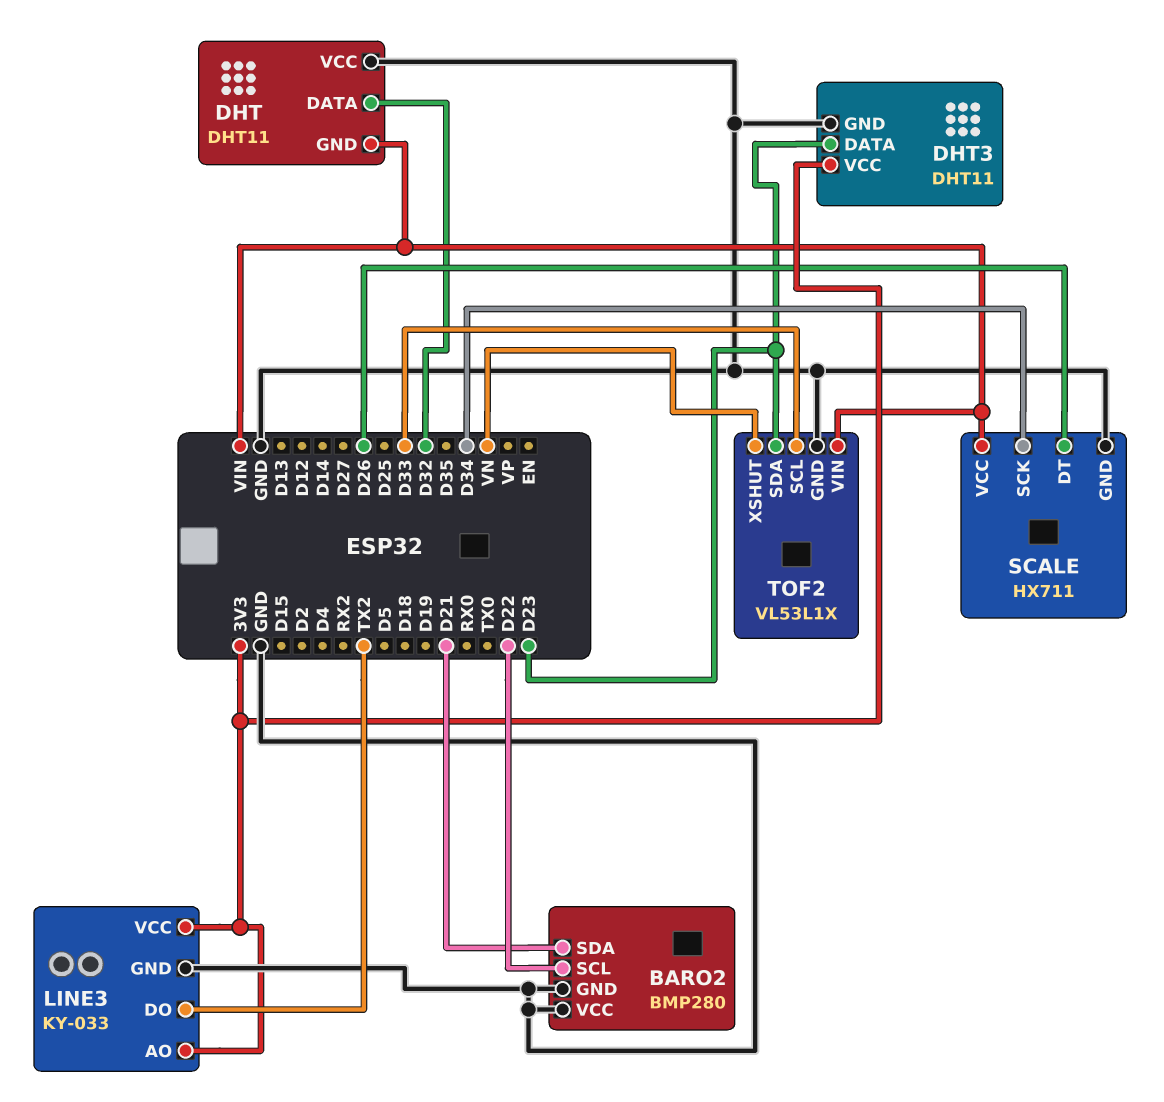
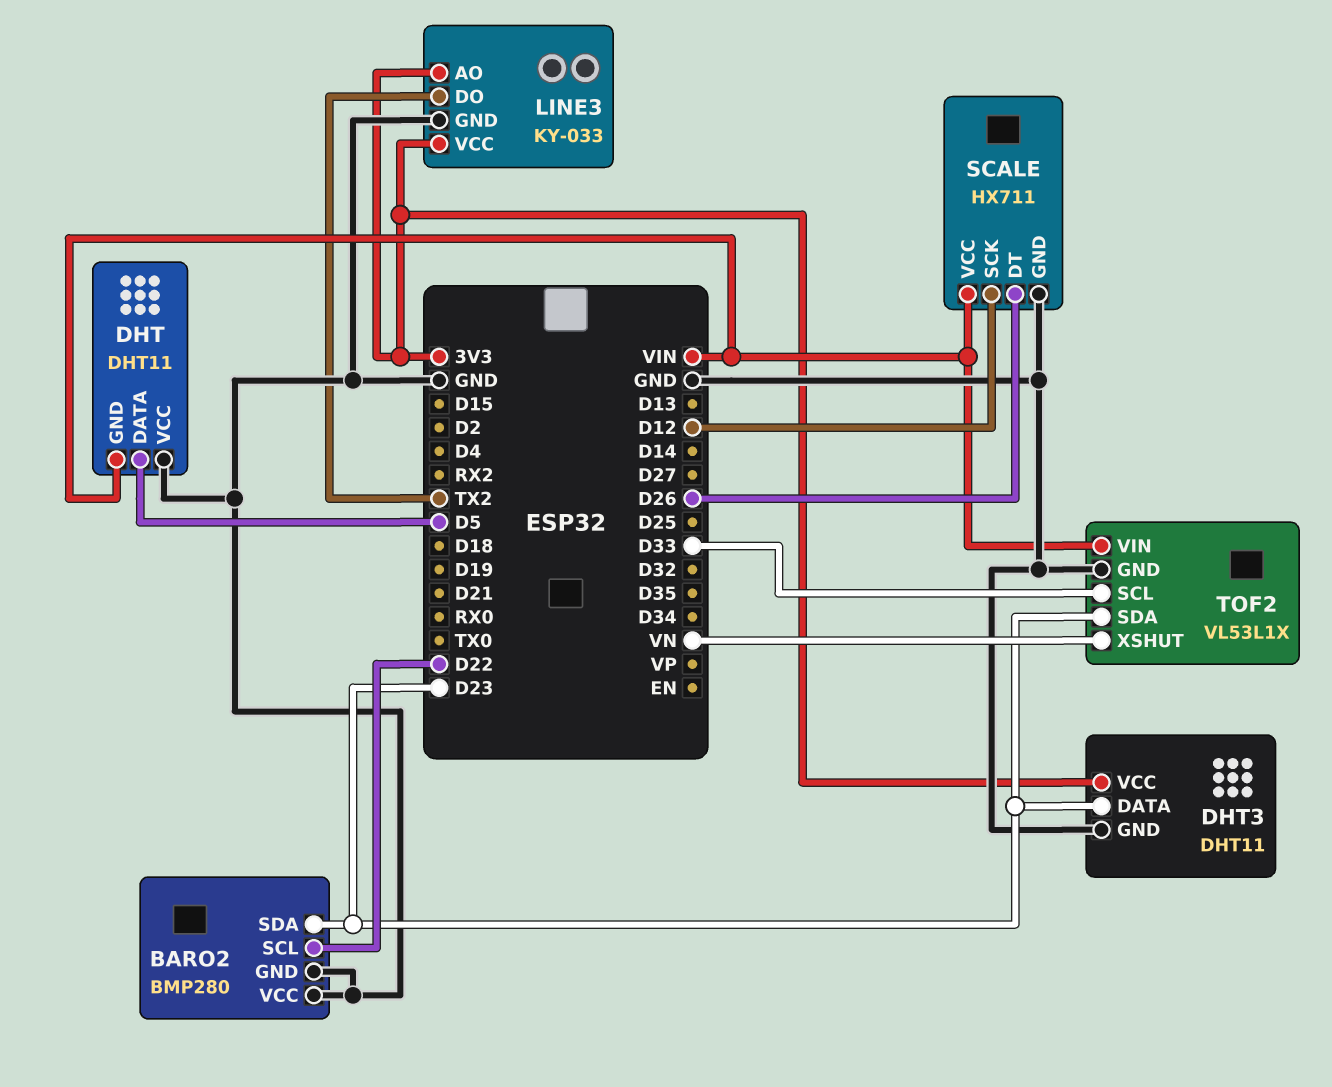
BARO2 pin SDA: D21 -> D23
DHT pin DATA: D32 -> D5
SCALE pin SCK: D34 -> D12

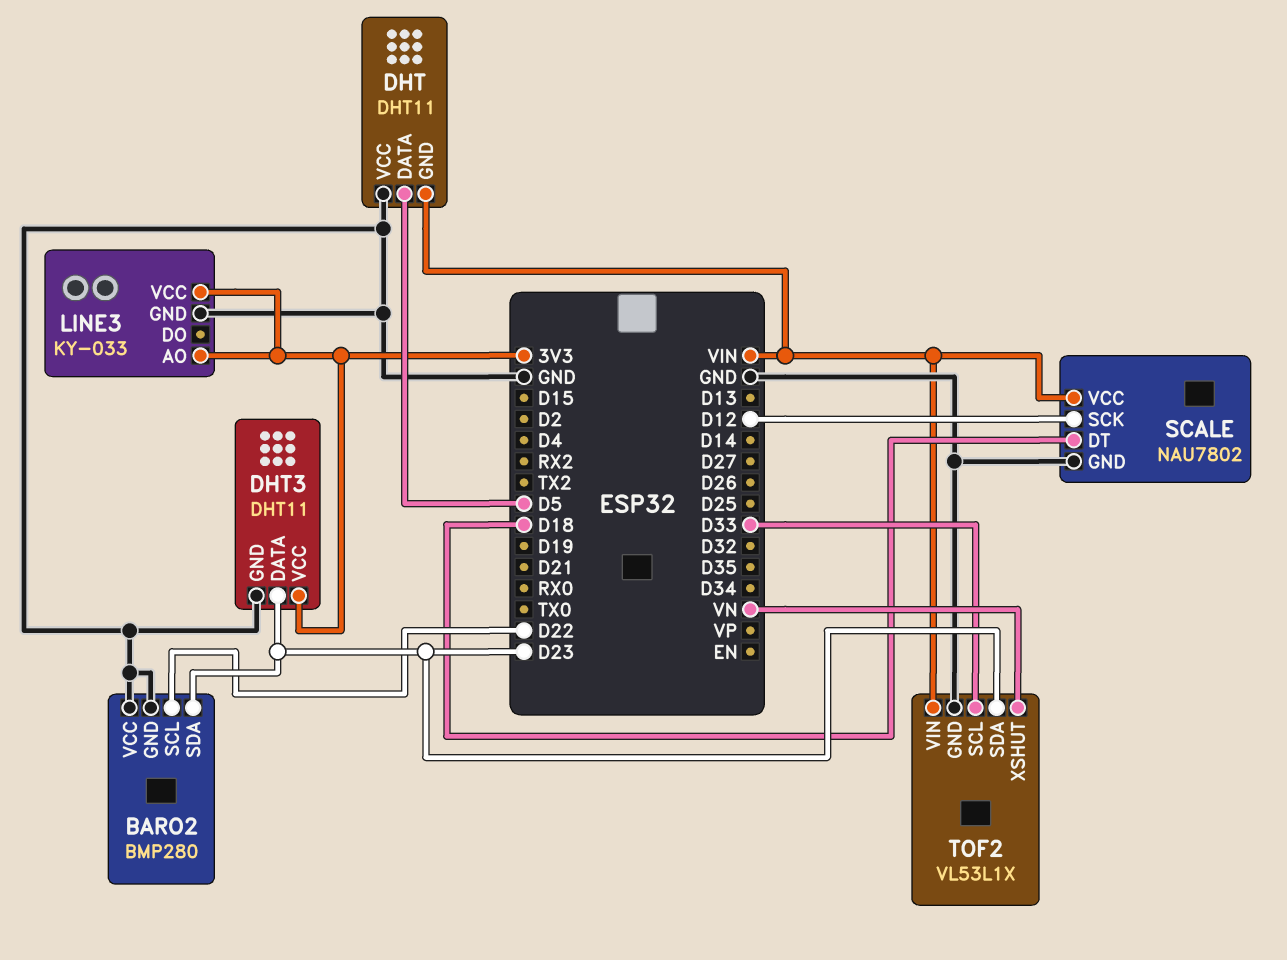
LINE3 pin DO: TX2 -> none
SCALE: HX711 -> NAU7802
SCALE pin DT: D26 -> D18

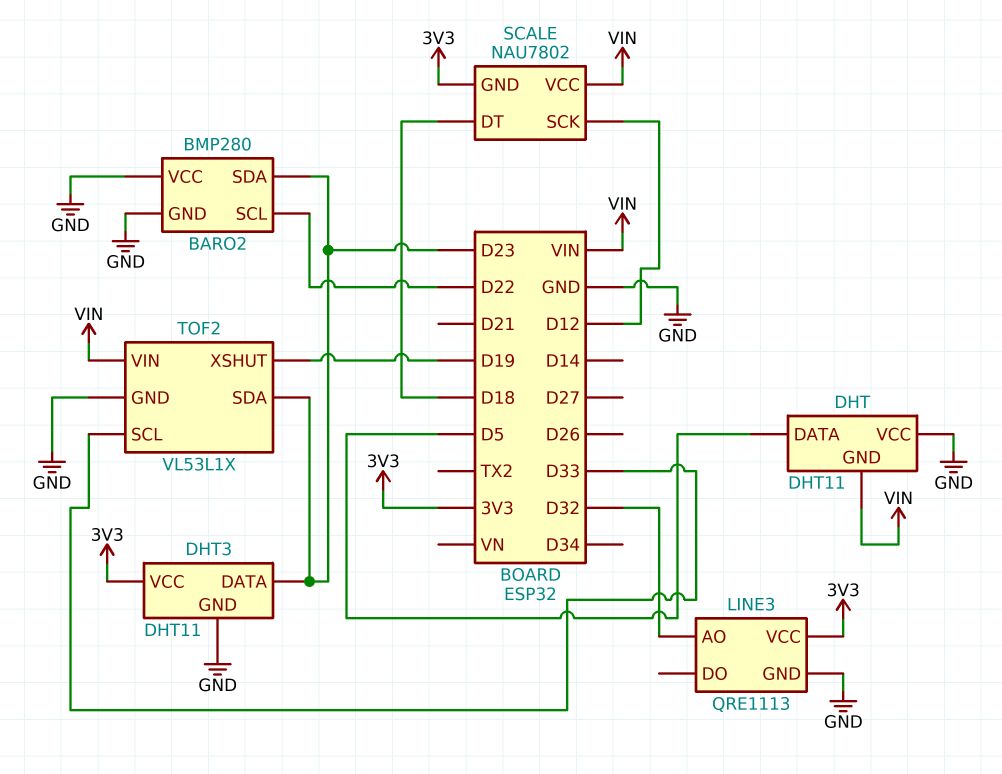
LINE3: KY-033 -> QRE1113
LINE3 pin AO: 3V3 -> D32
SCALE pin GND: GND -> 3V3
TOF2 pin XSHUT: VN -> D19

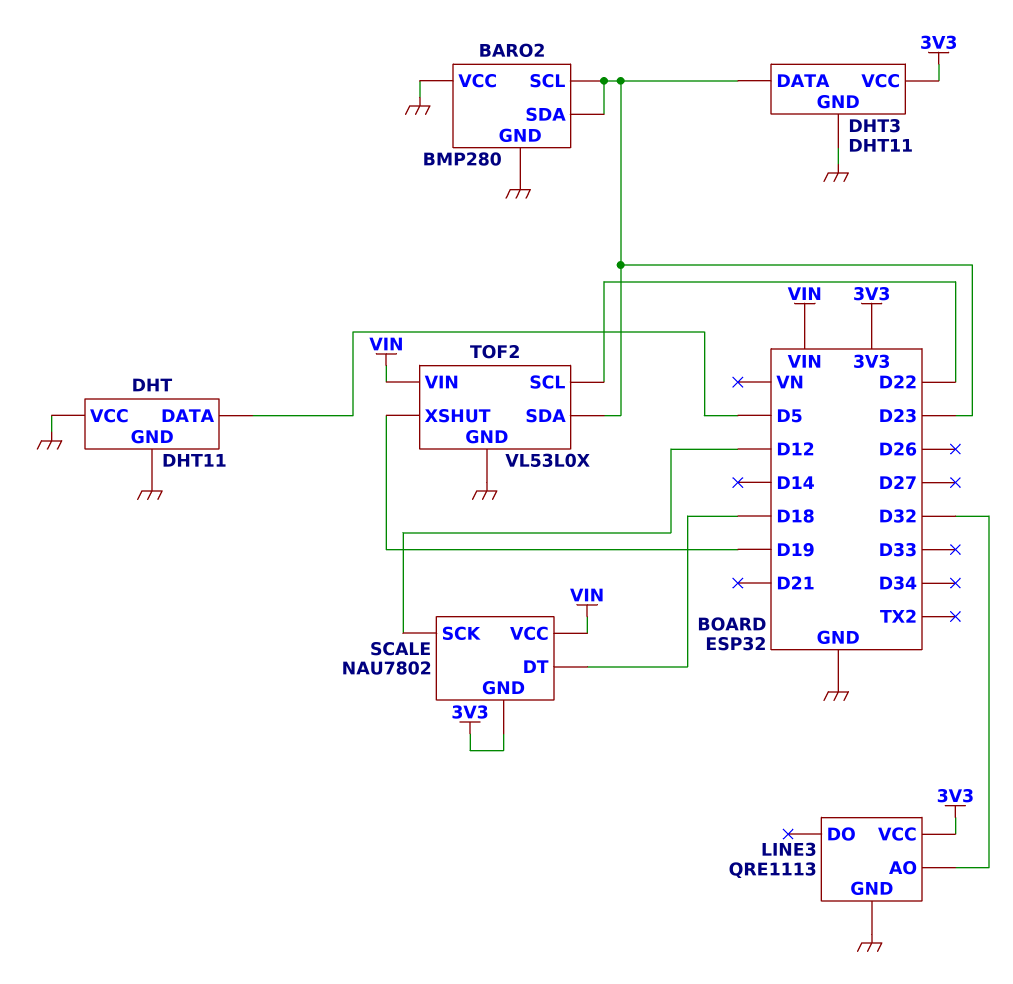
BARO2 pin SCL: D22 -> D23
DHT pin GND: VIN -> GND
TOF2: VL53L1X -> VL53L0X
TOF2 pin SCL: D33 -> D22

